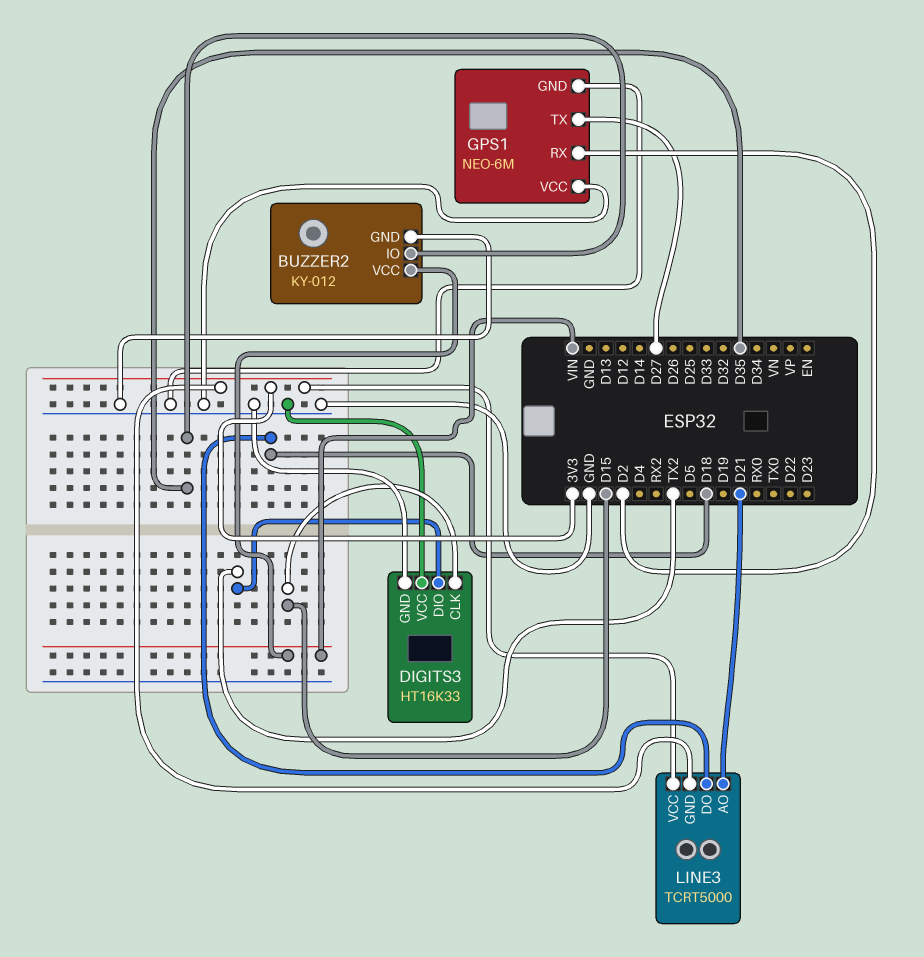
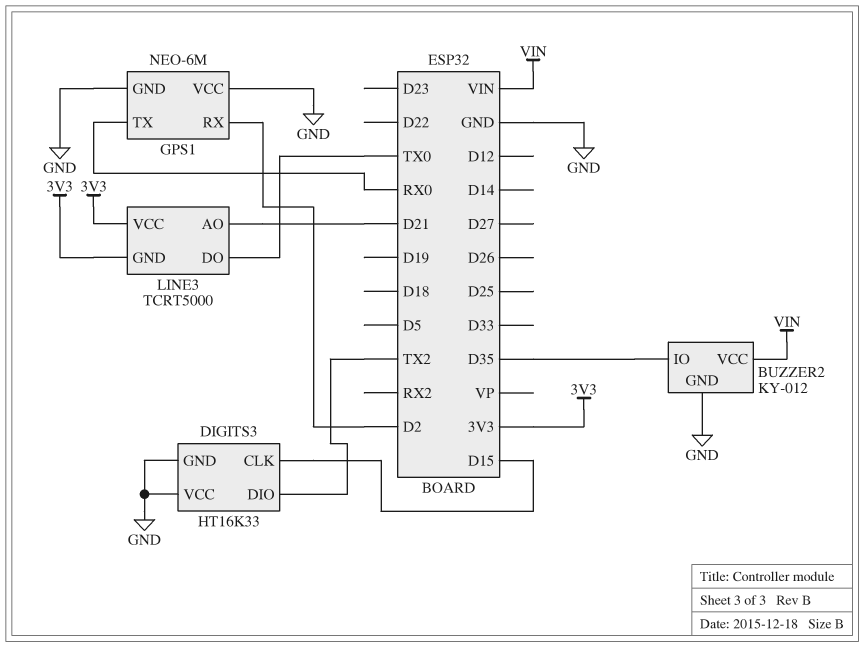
GPS1 pin TX: D27 -> RX0
LINE3 pin DO: D18 -> TX0

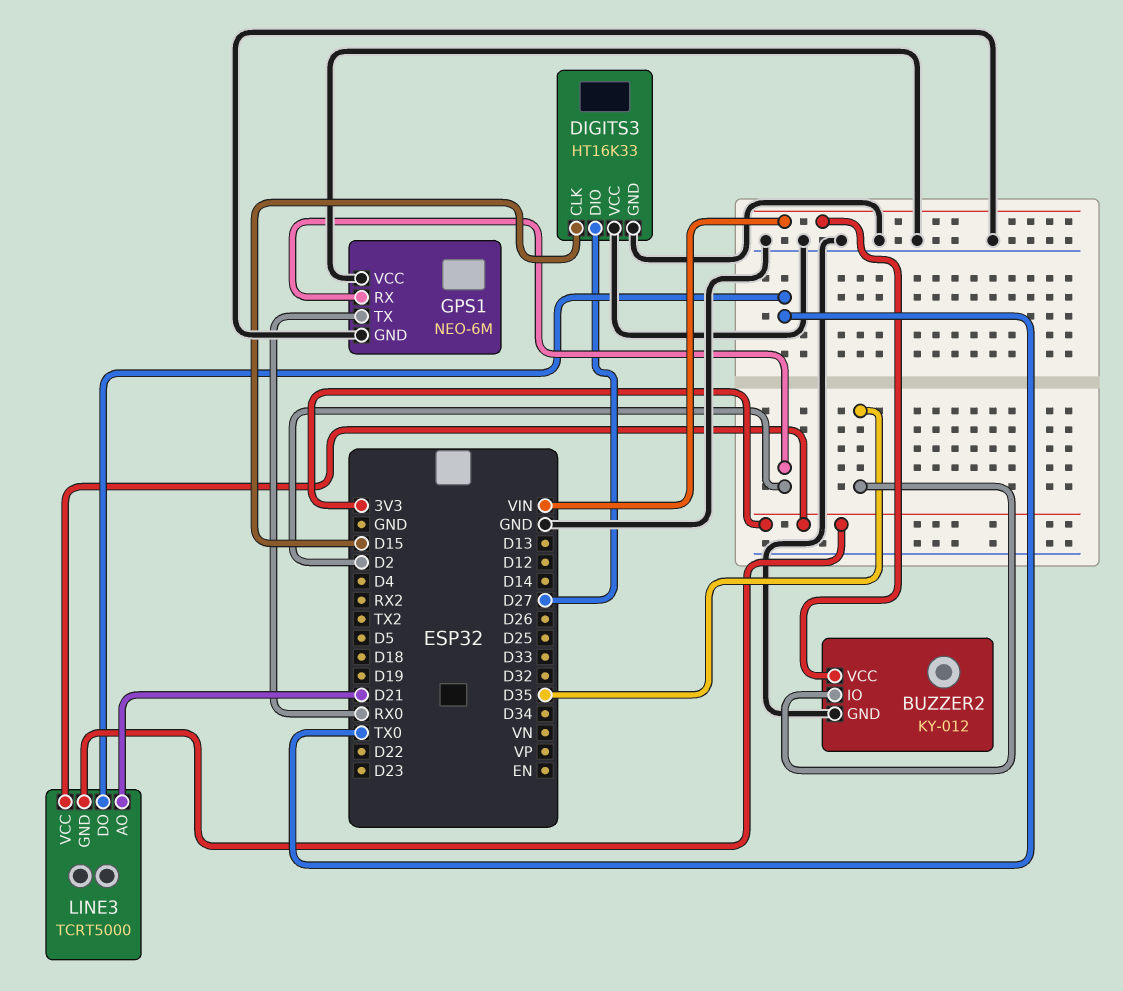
DIGITS3 pin DIO: TX2 -> D27

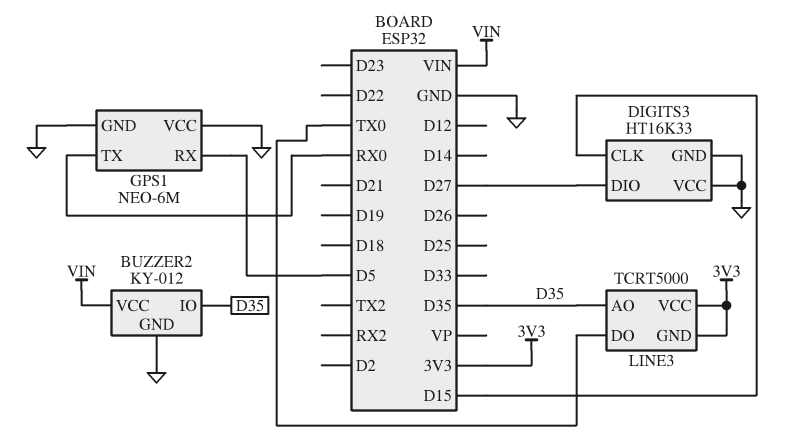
GPS1 pin RX: D2 -> D5
LINE3 pin AO: D21 -> D35

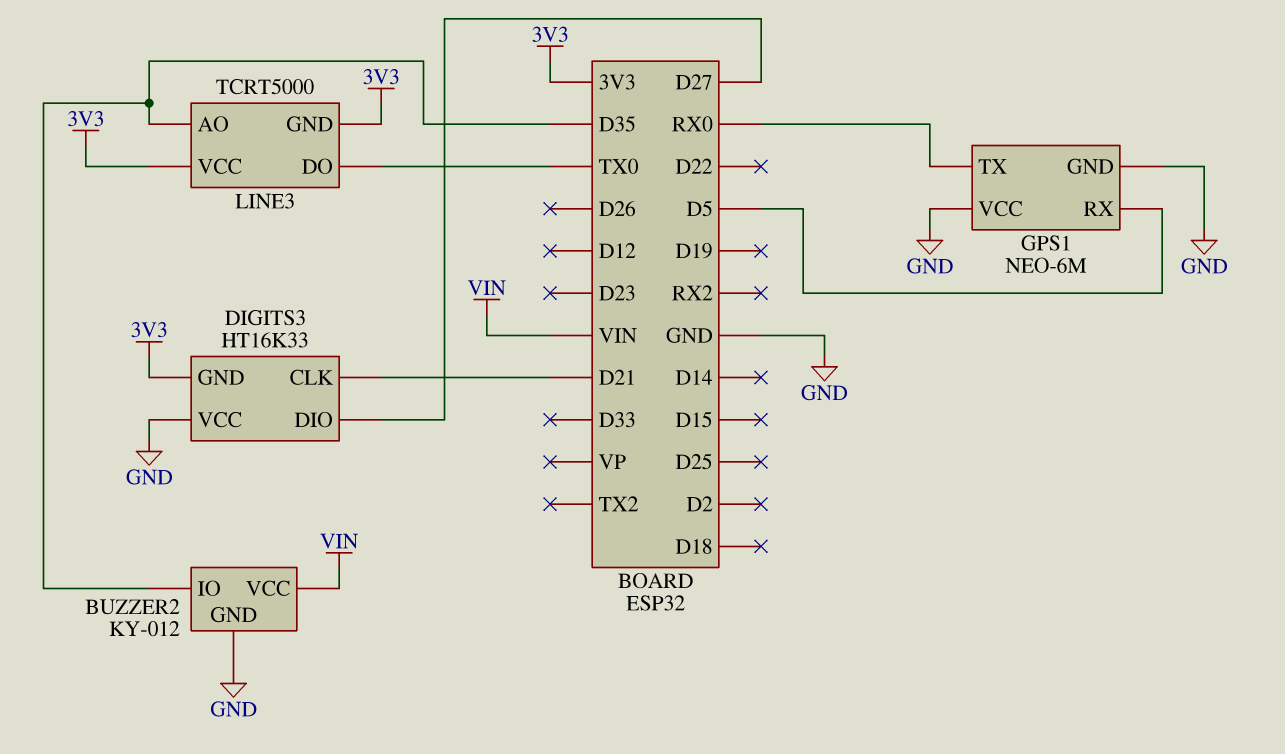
DIGITS3 pin CLK: D15 -> D21
DIGITS3 pin GND: GND -> 3V3

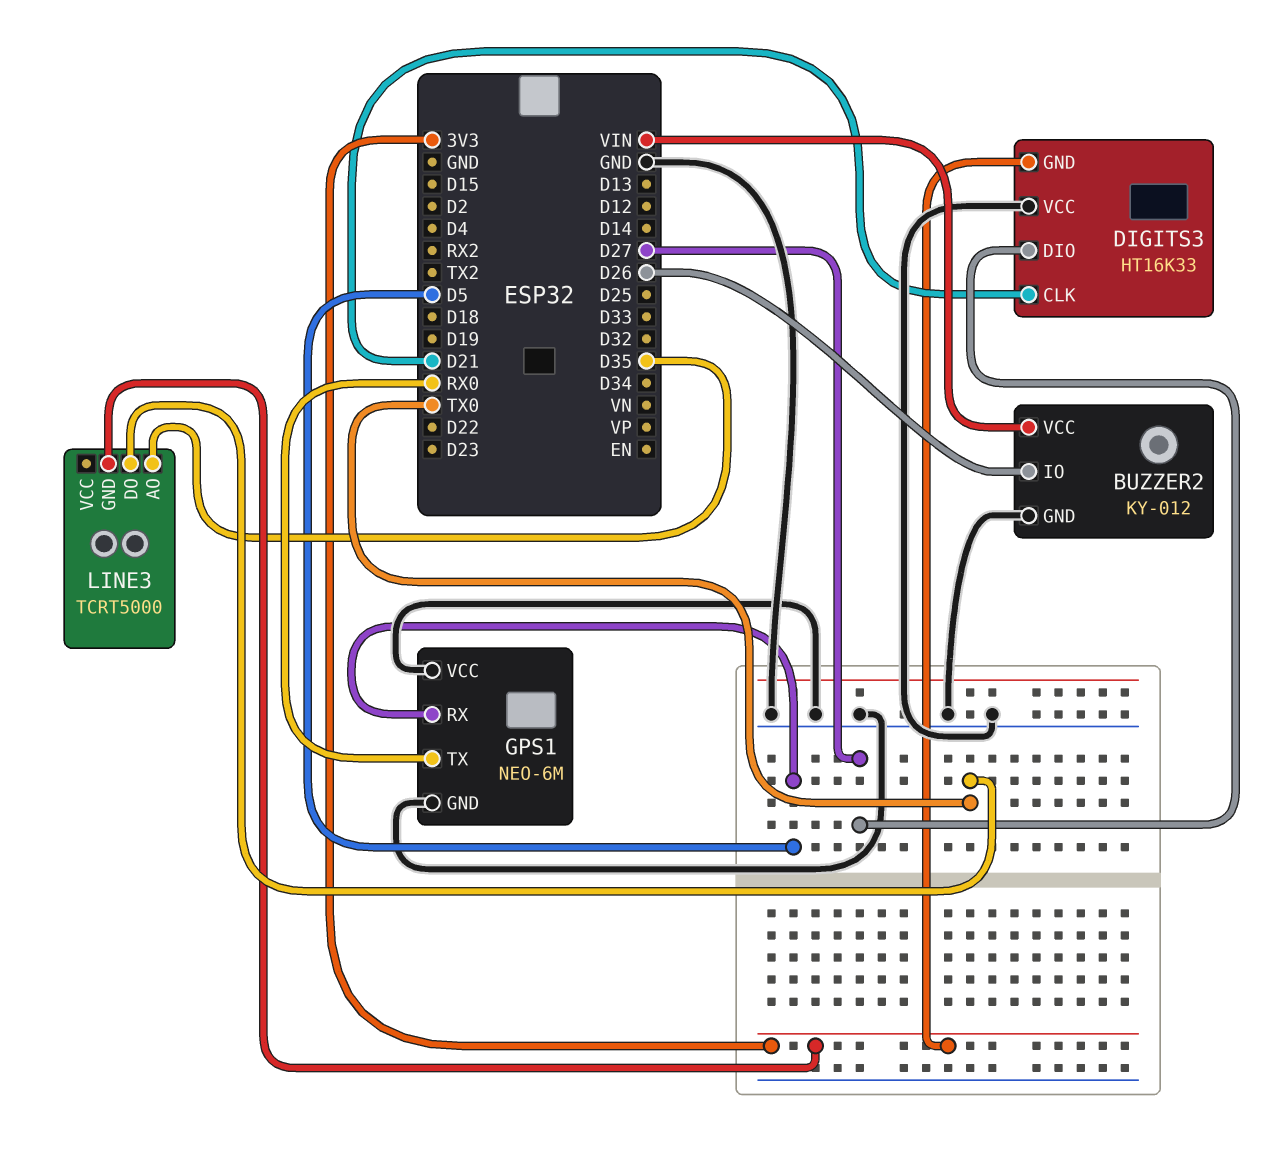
BUZZER2 pin IO: D35 -> D26
LINE3 pin VCC: 3V3 -> none

